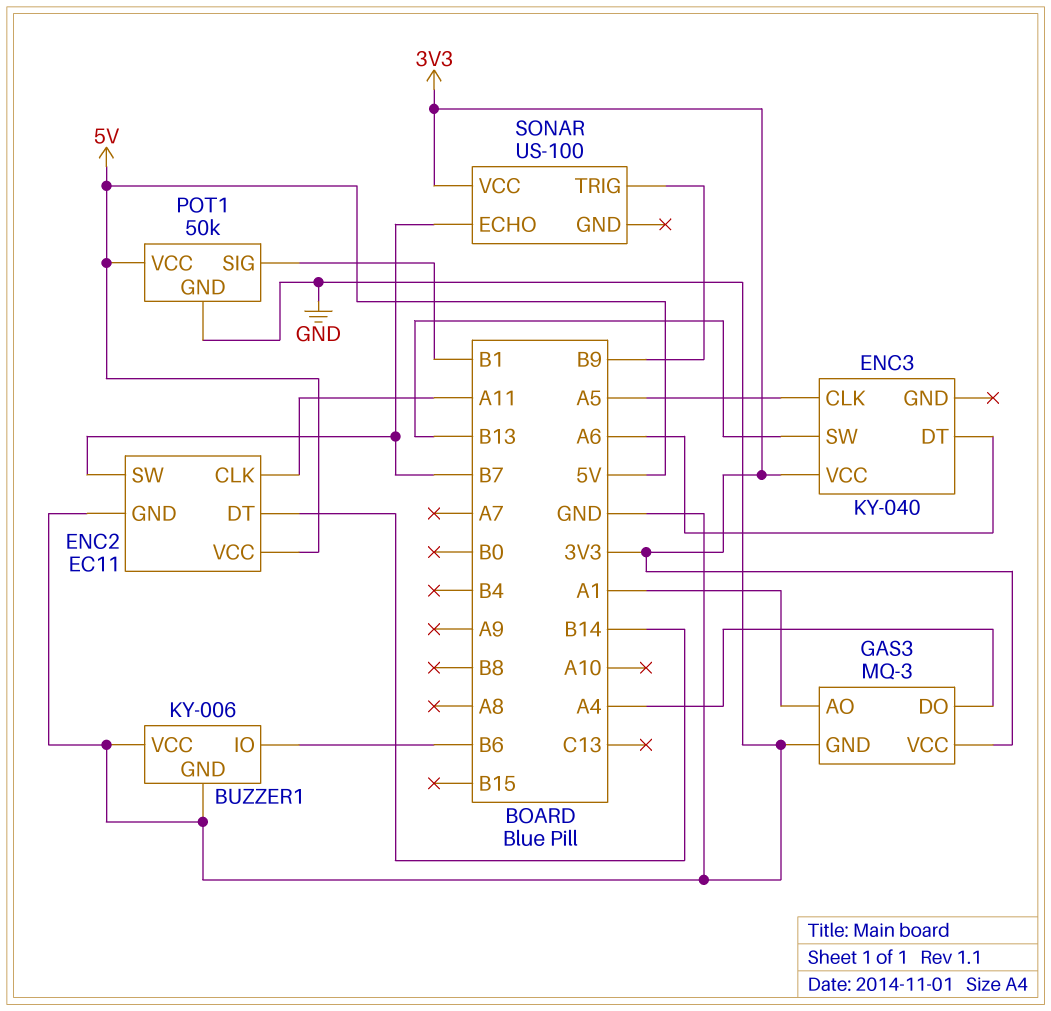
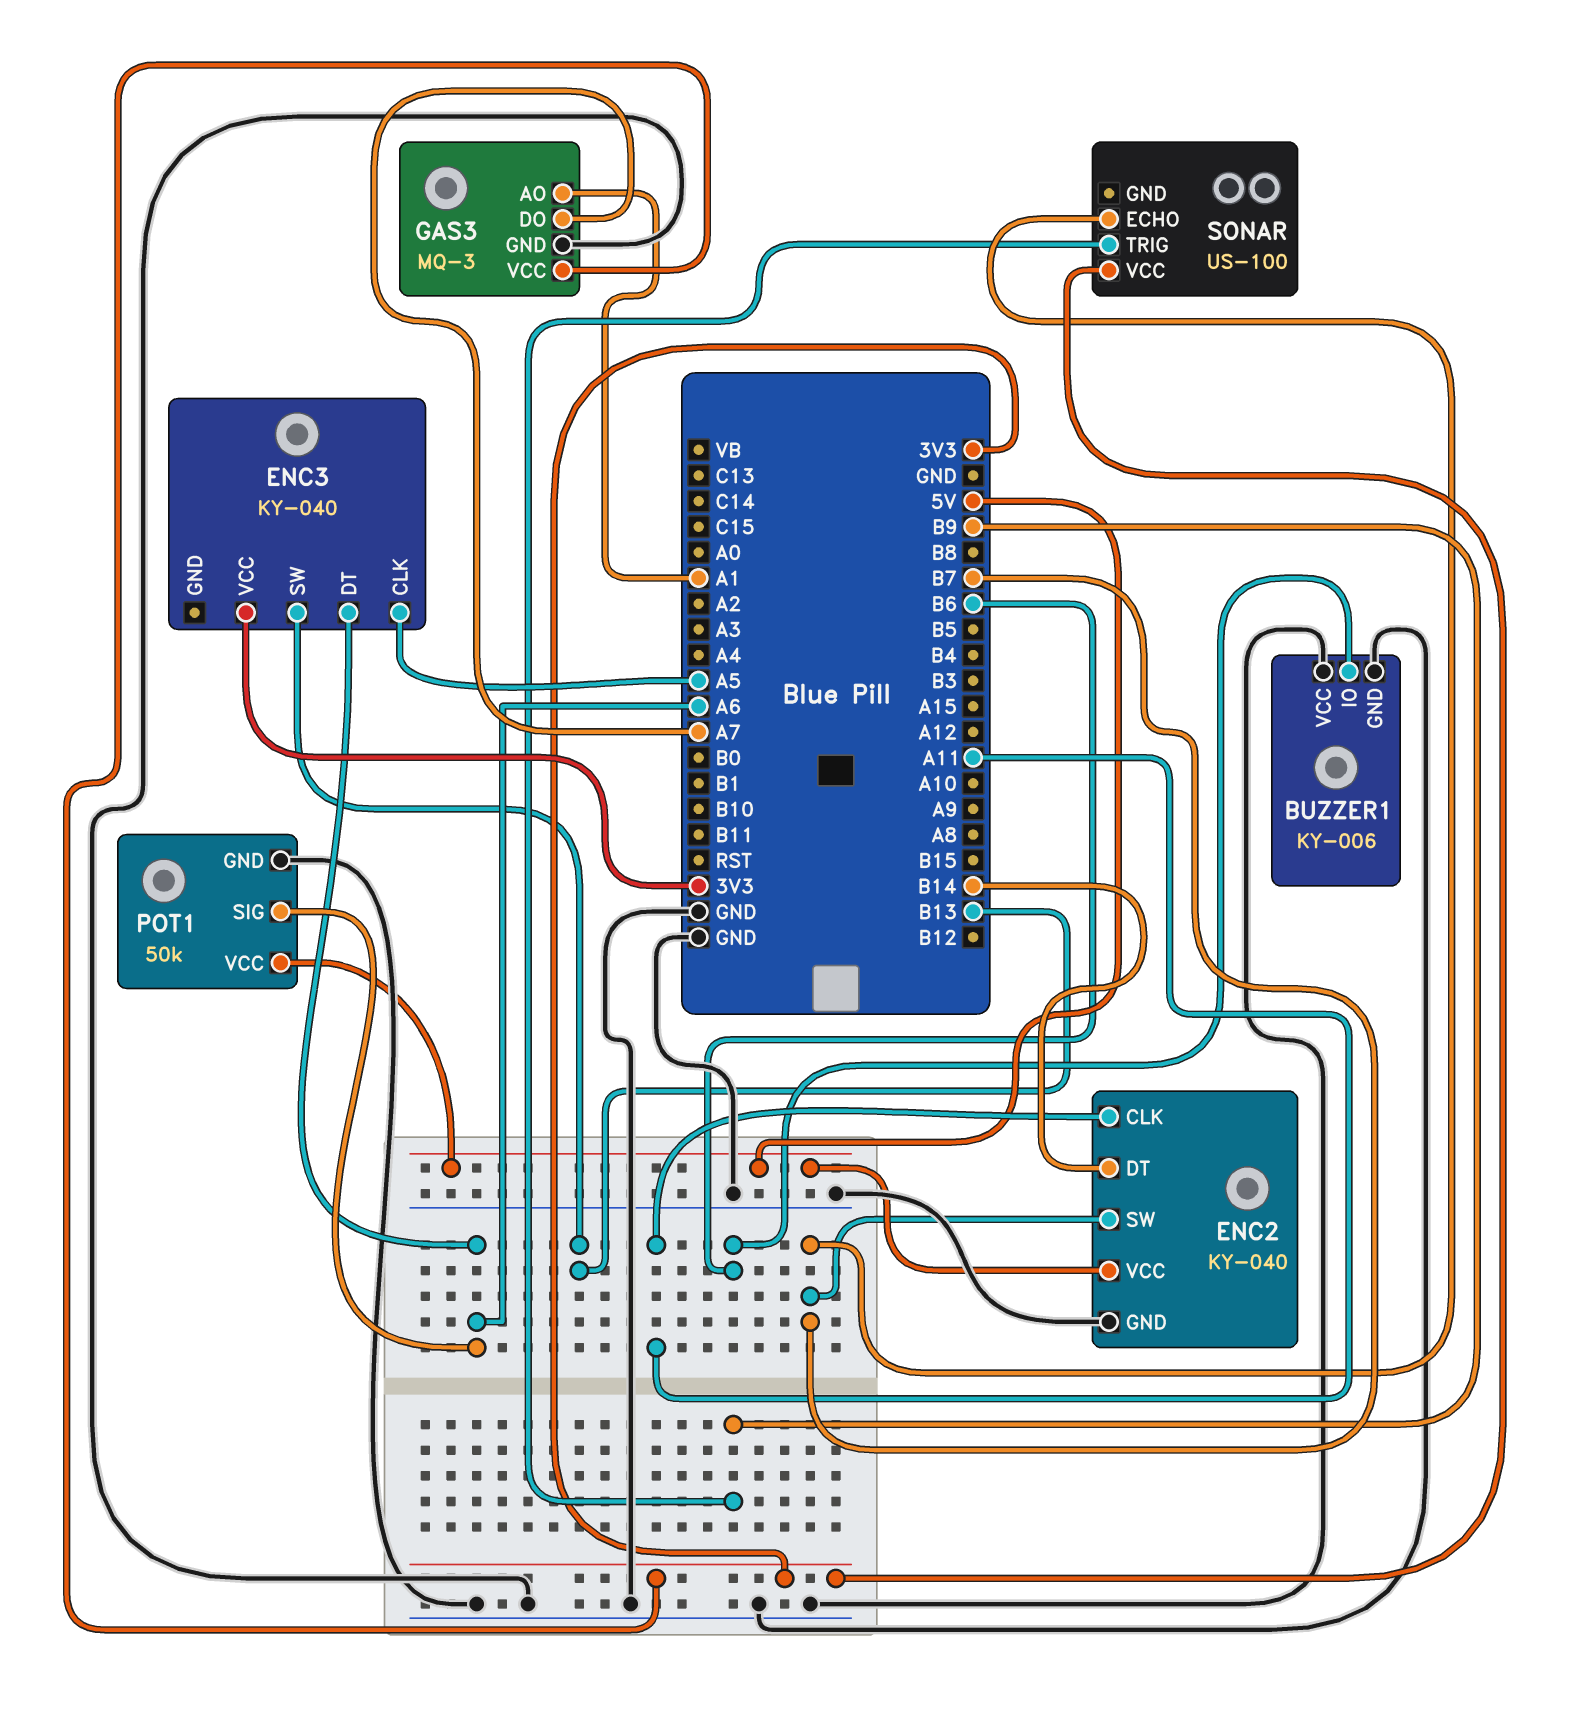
ENC2: EC11 -> KY-040
GAS3 pin DO: A4 -> A7
POT1 pin SIG: B1 -> A6

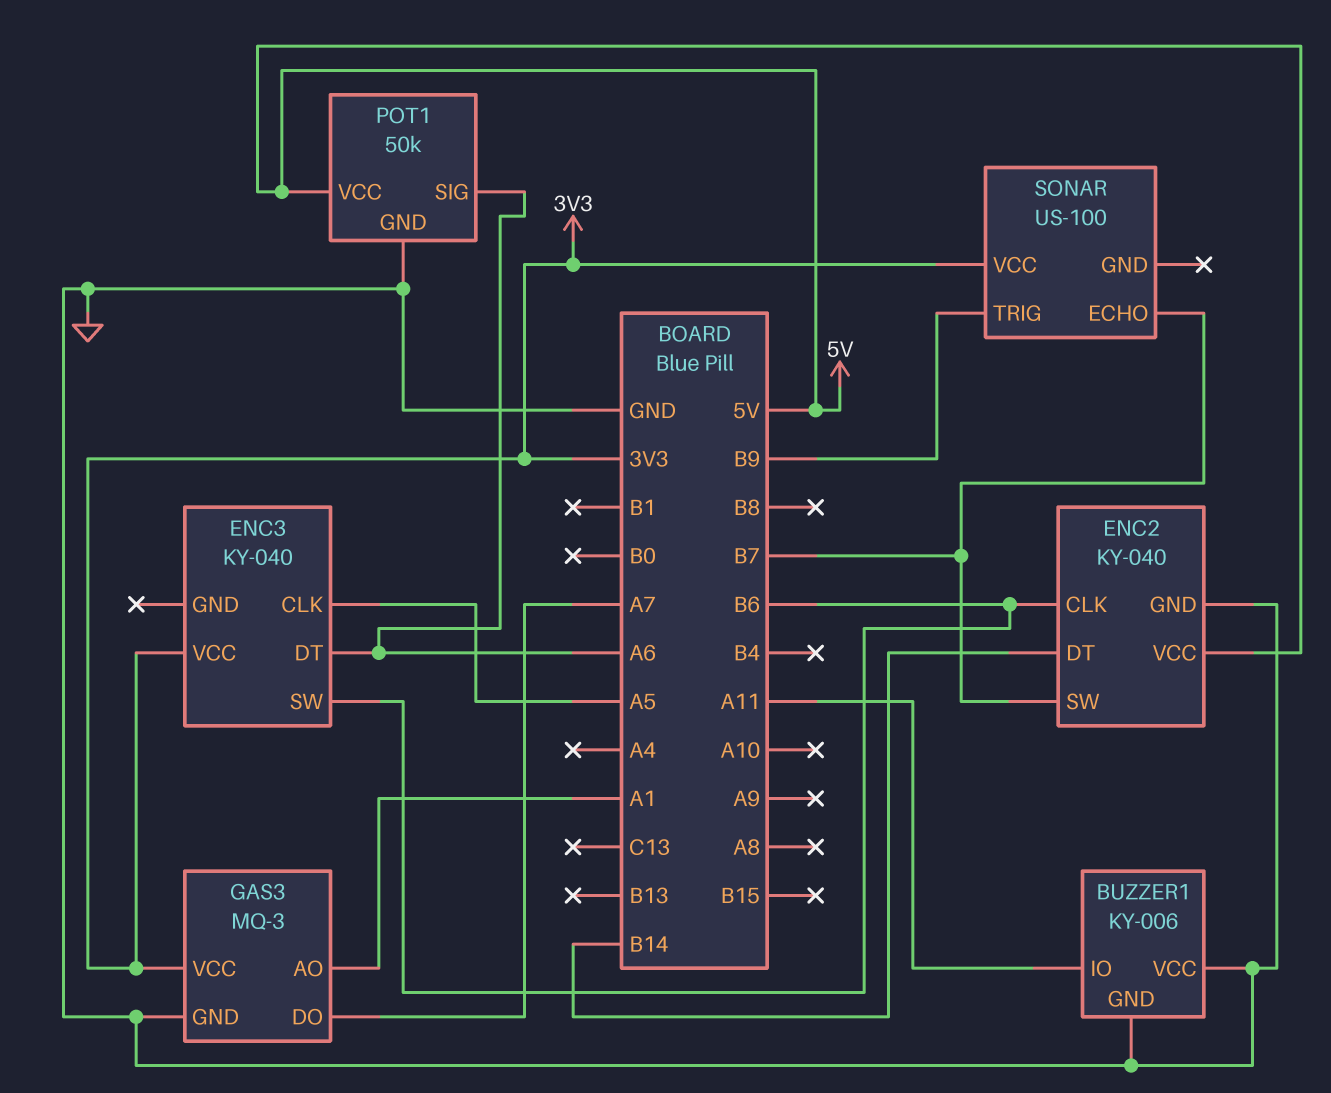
BUZZER1 pin IO: B6 -> A11
ENC2 pin CLK: A11 -> B6
ENC3 pin SW: B13 -> B6

